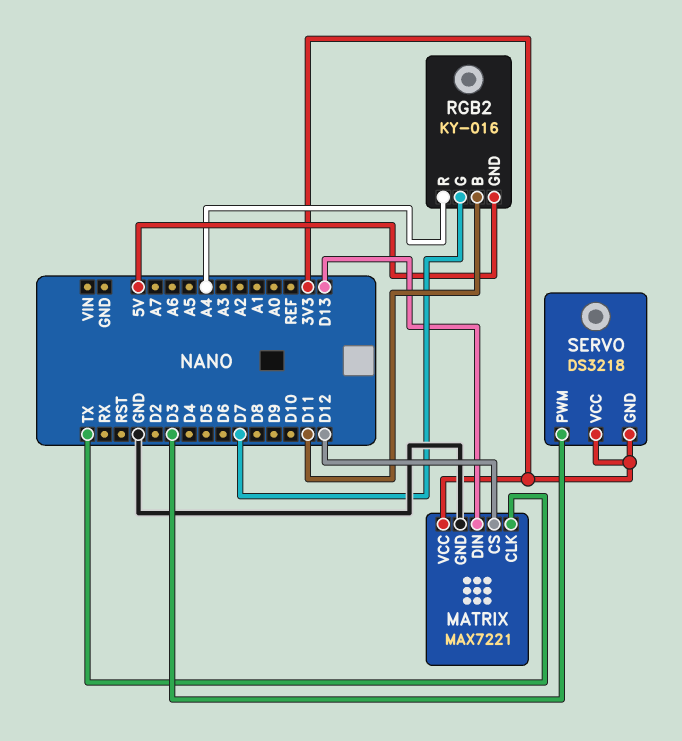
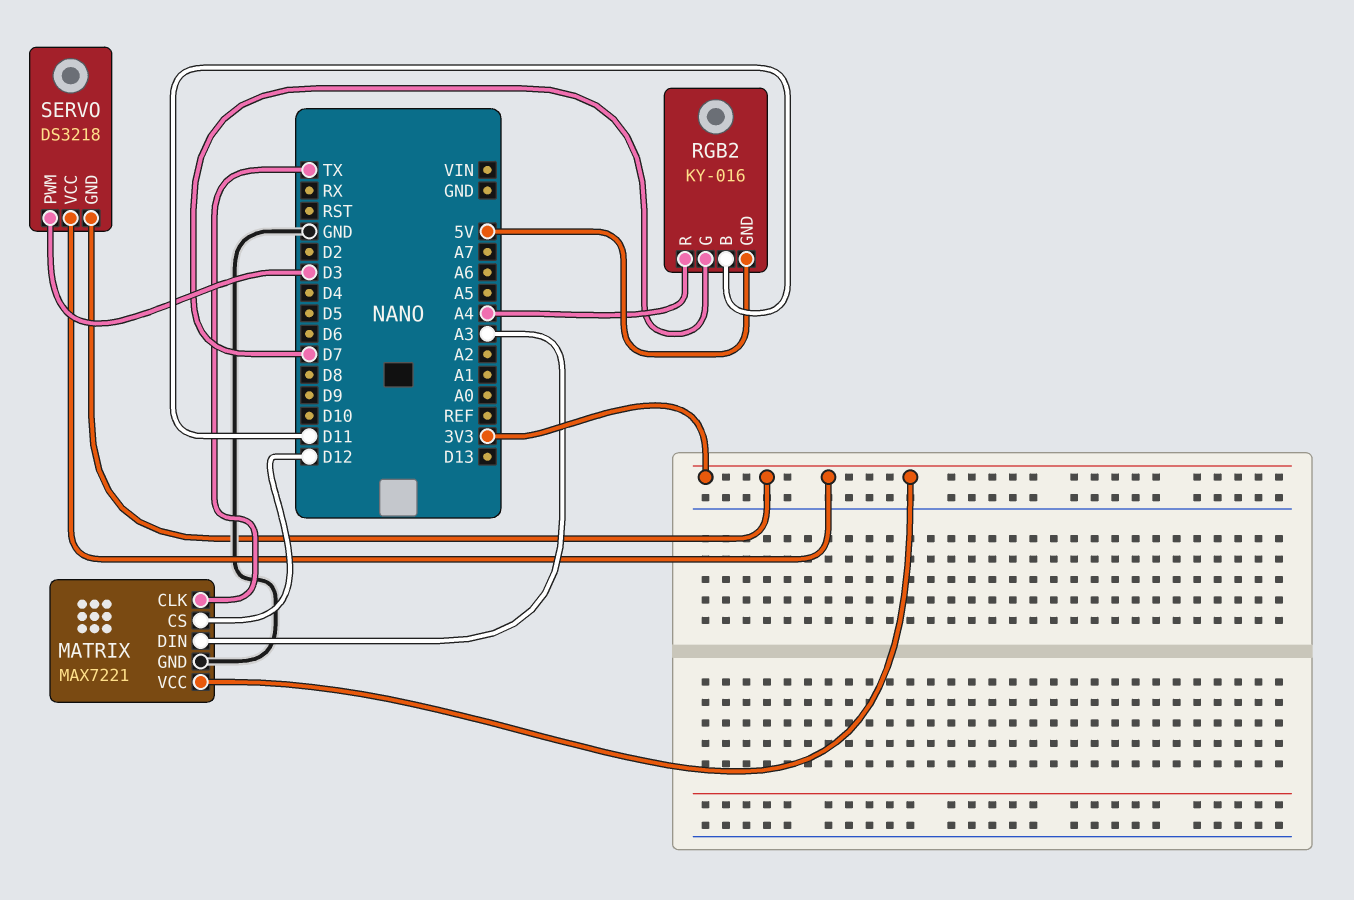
MATRIX pin DIN: D13 -> A3

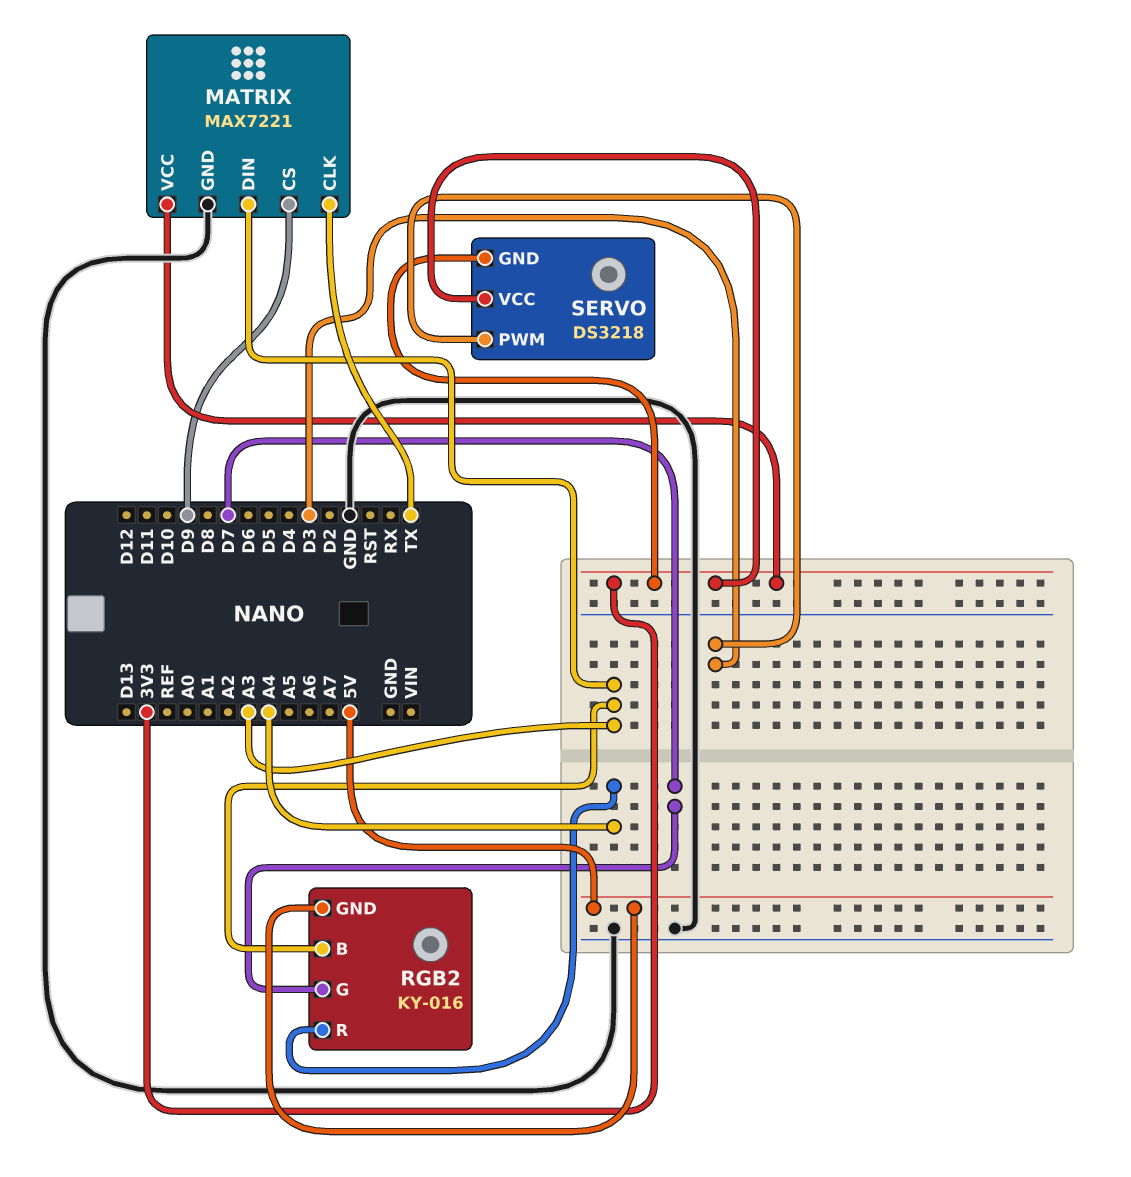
MATRIX pin CS: D12 -> D9
RGB2 pin B: D11 -> A3

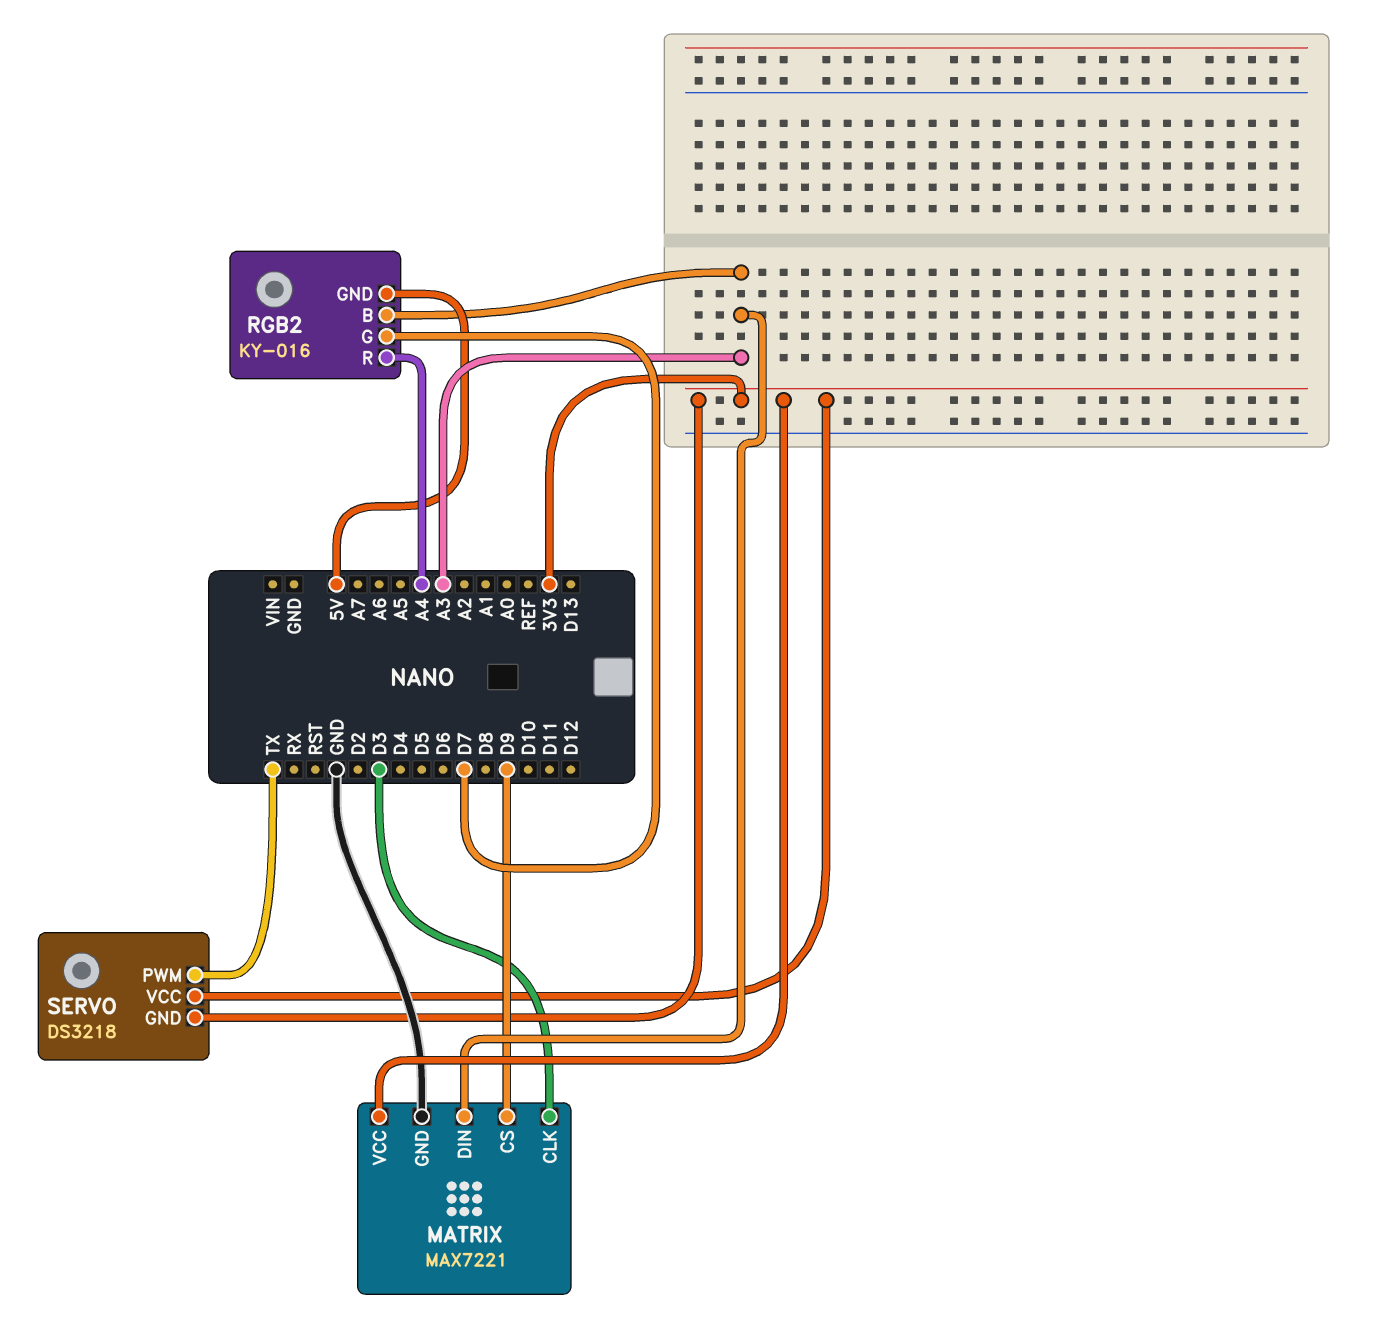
MATRIX pin CLK: TX -> D3
SERVO pin PWM: D3 -> TX

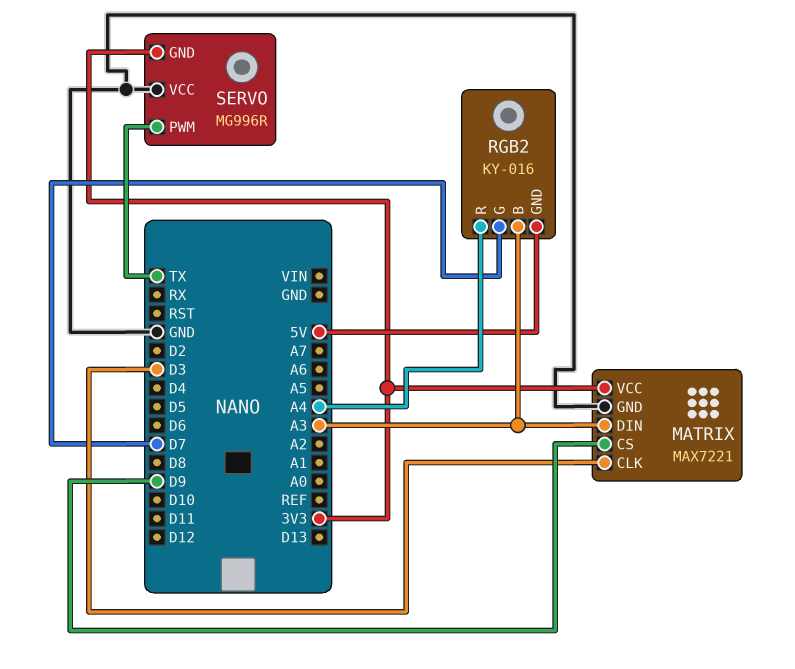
SERVO: DS3218 -> MG996R
SERVO pin VCC: 3V3 -> GND

